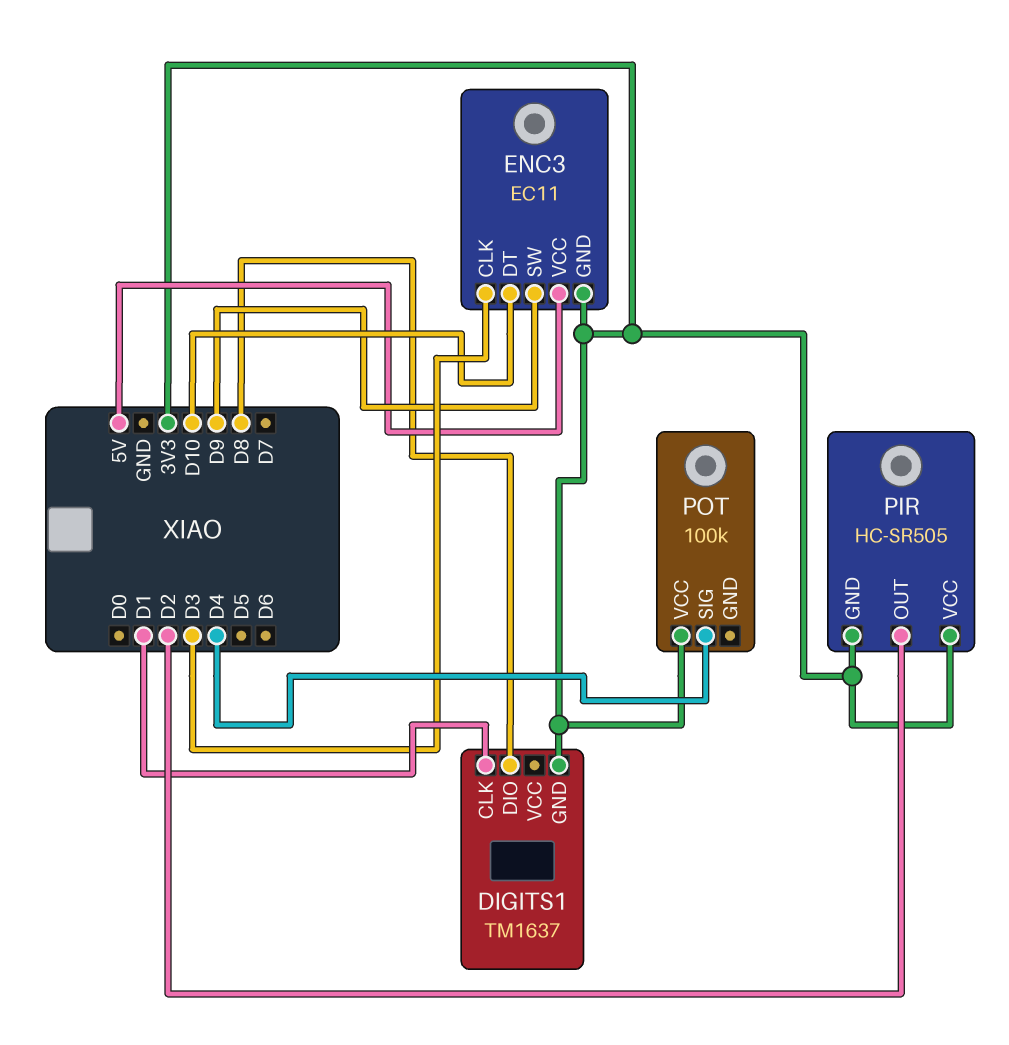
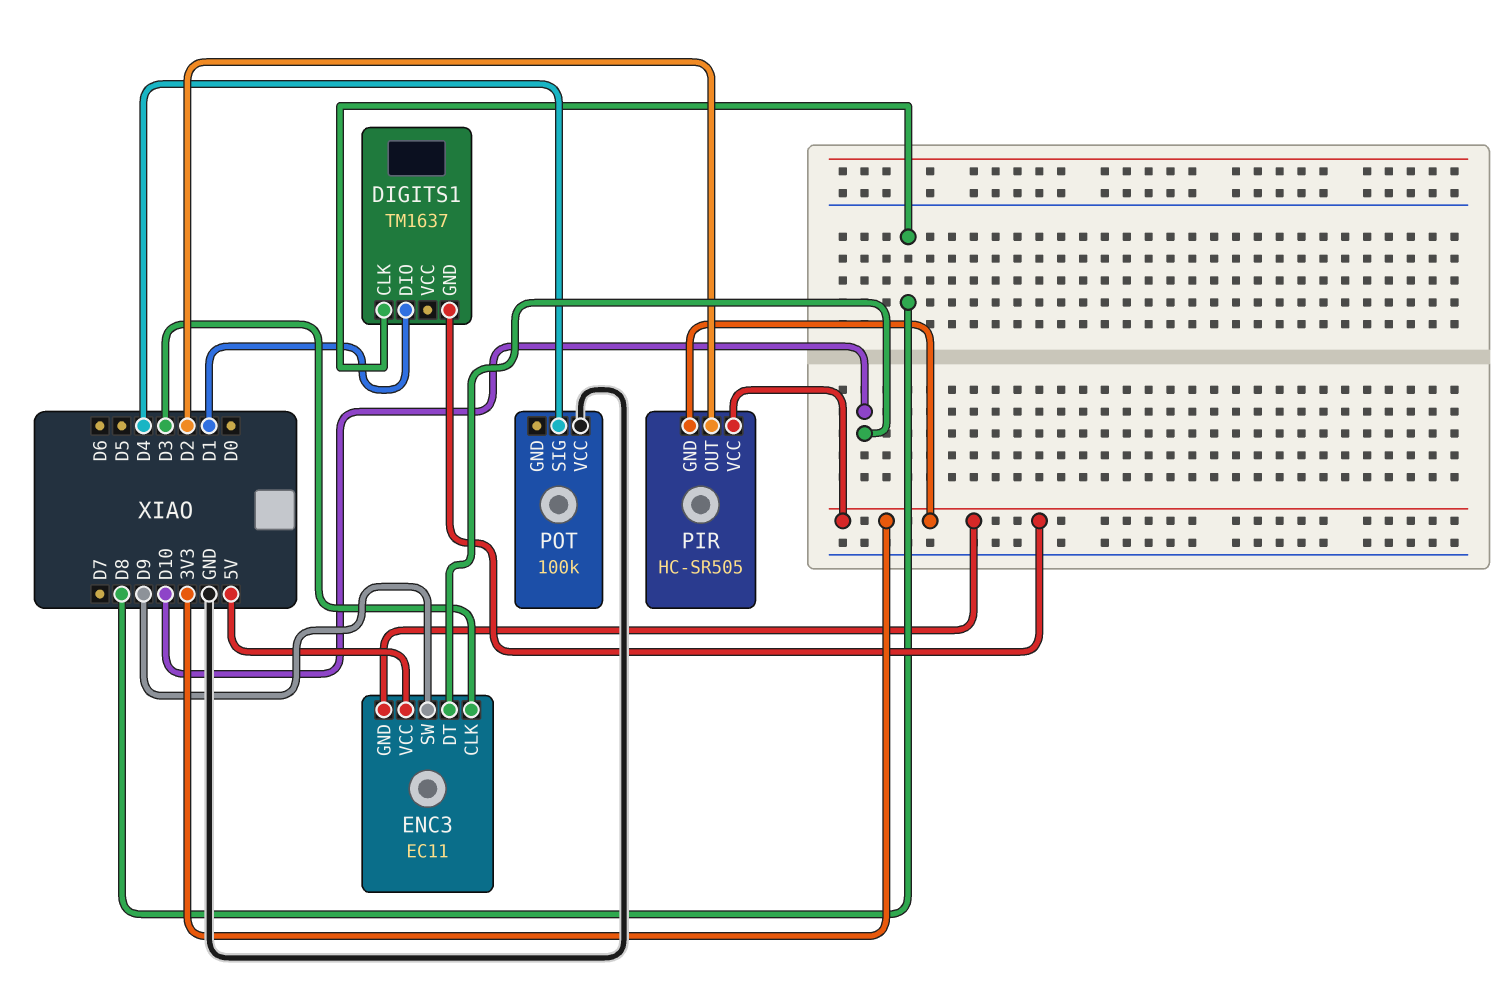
DIGITS1 pin CLK: D1 -> D8
DIGITS1 pin DIO: D8 -> D1
POT pin VCC: 3V3 -> GND

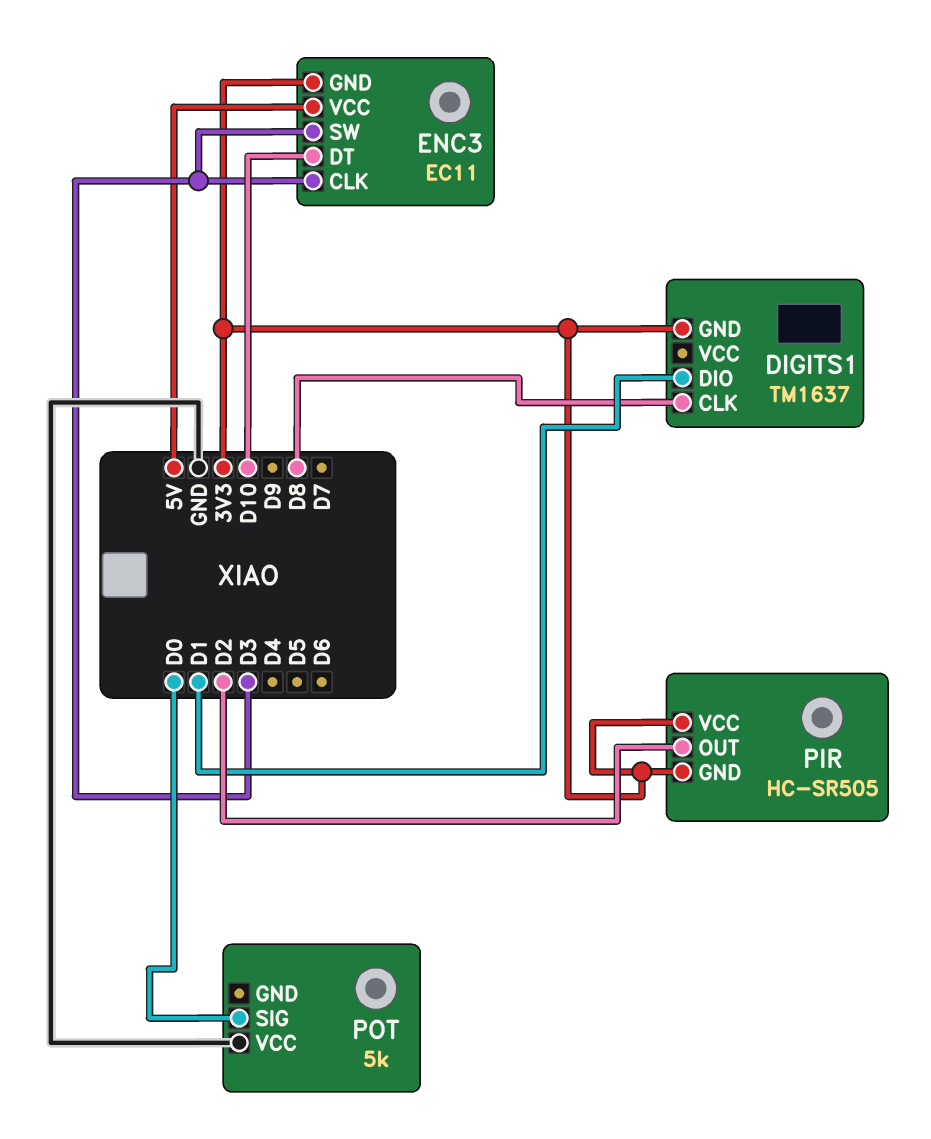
ENC3 pin SW: D9 -> D3
POT: 100k -> 5k
POT pin SIG: D4 -> D0

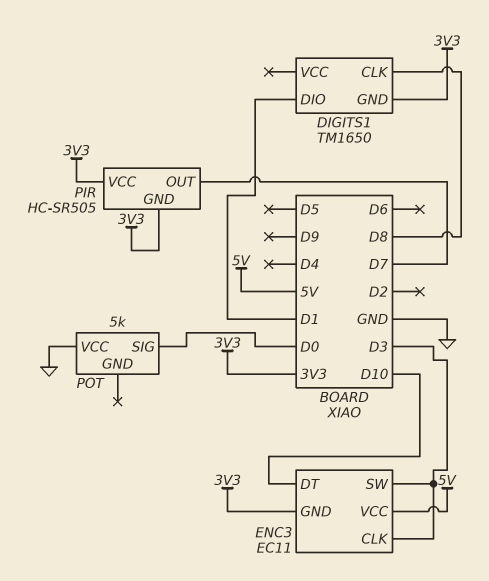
DIGITS1: TM1637 -> TM1650
PIR pin OUT: D2 -> D7

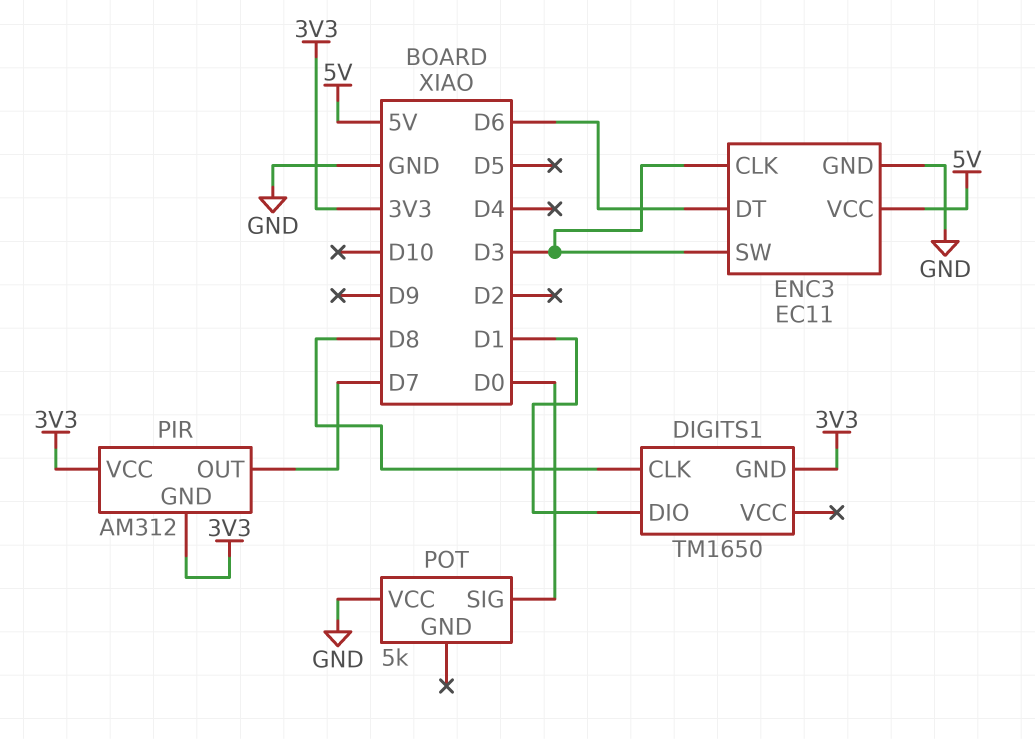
ENC3 pin DT: D10 -> D6
ENC3 pin GND: 3V3 -> GND
PIR: HC-SR505 -> AM312

